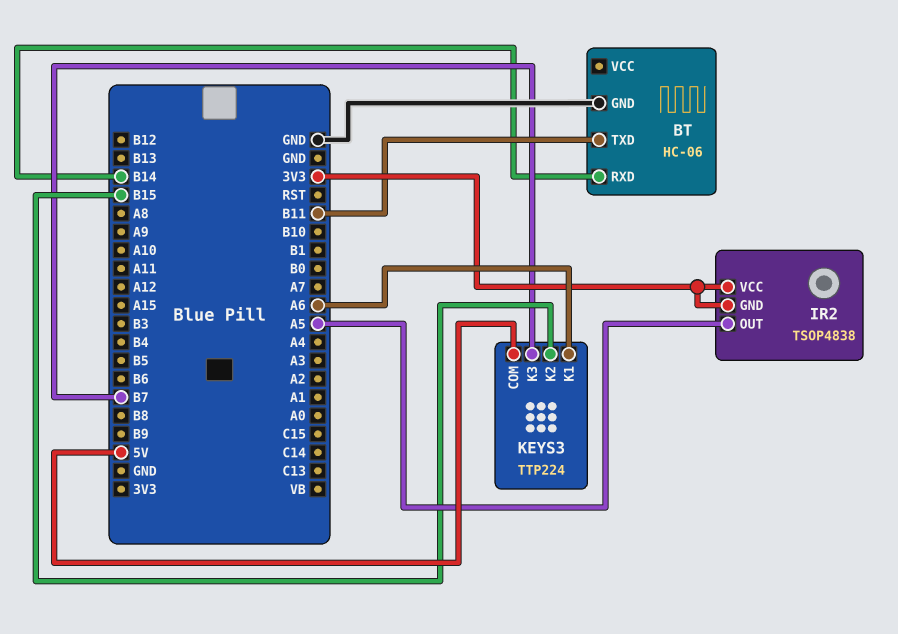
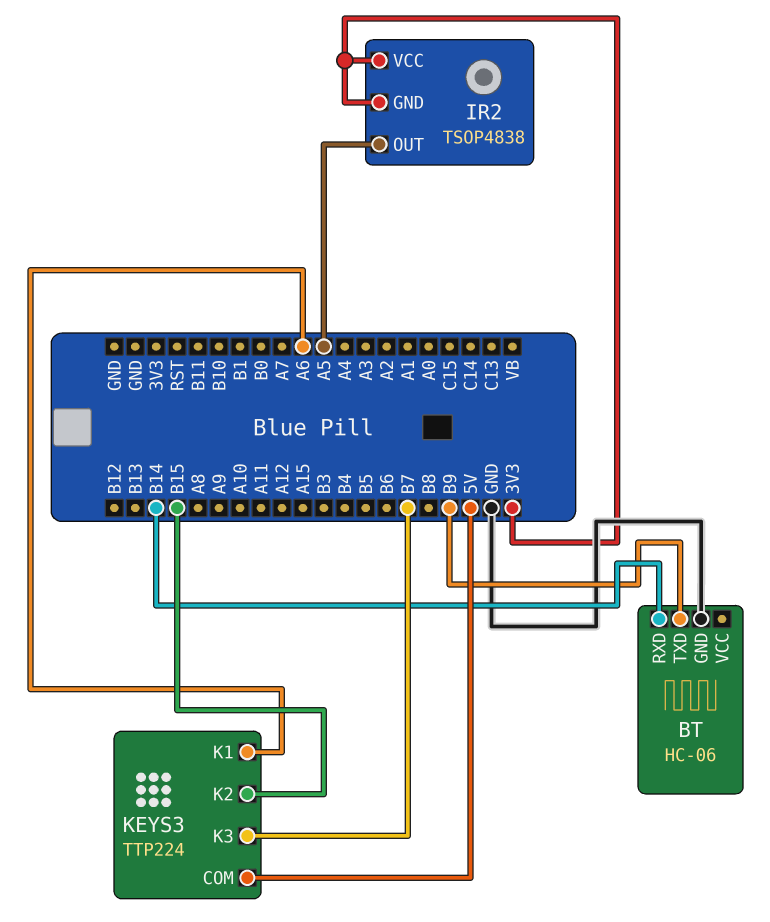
BT pin TXD: B11 -> B9

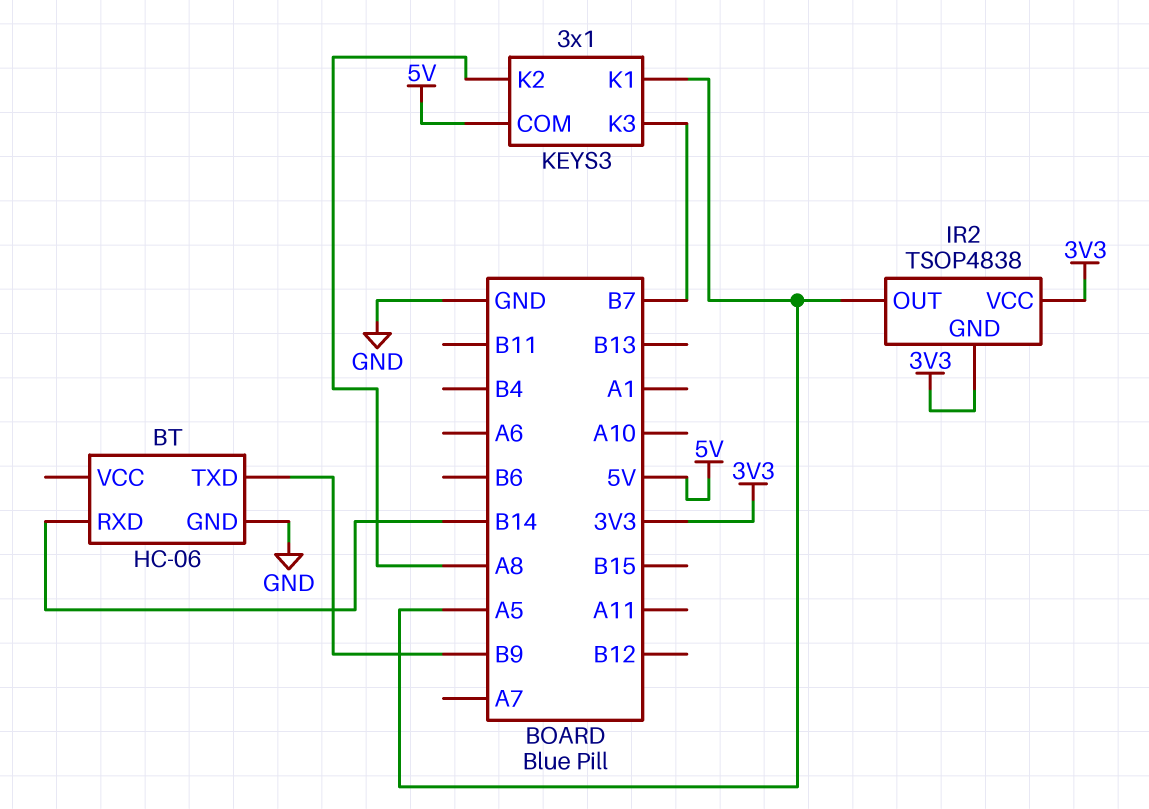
KEYS3: TTP224 -> 3x1
KEYS3 pin K1: A6 -> A5
KEYS3 pin K2: B15 -> A8

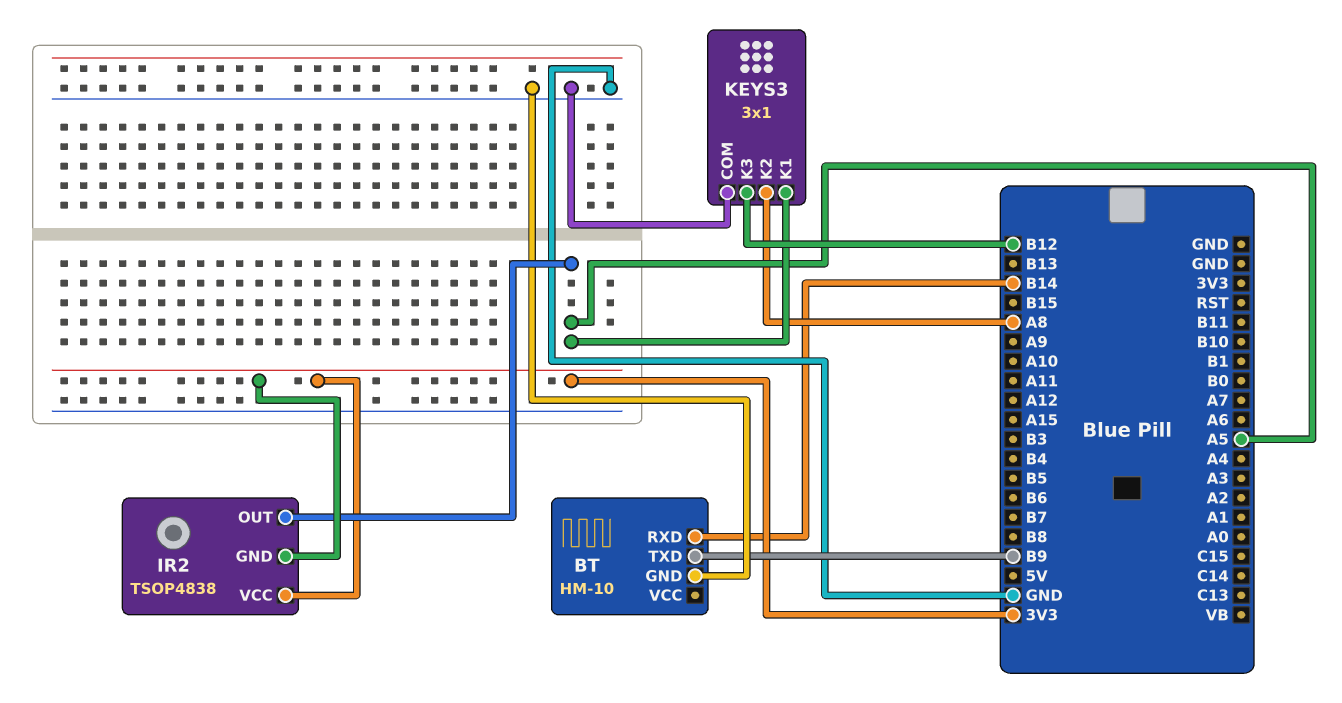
BT: HC-06 -> HM-10
KEYS3 pin COM: 5V -> GND
KEYS3 pin K3: B7 -> B12

